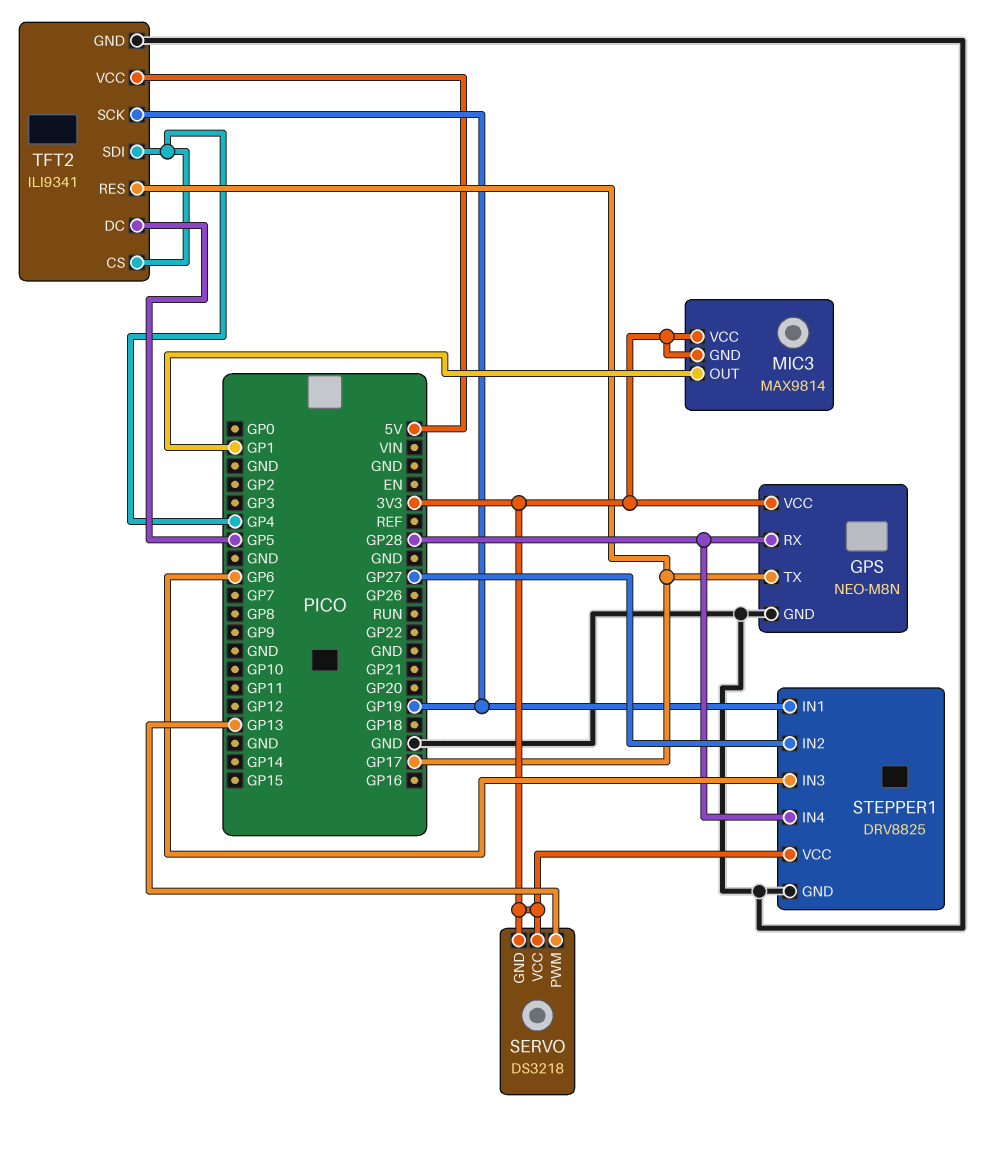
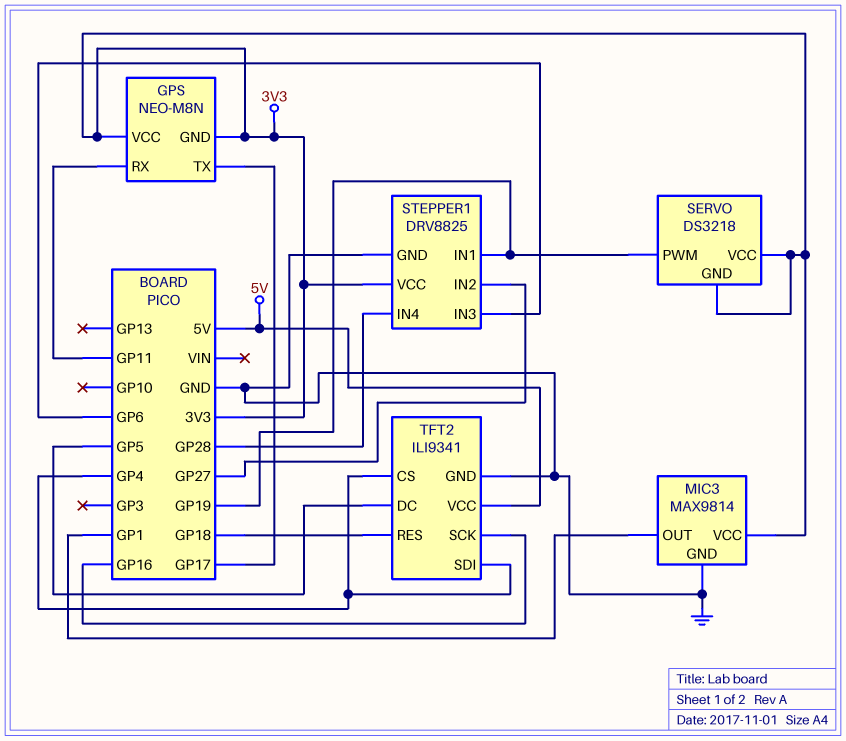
GPS pin GND: GND -> 3V3
GPS pin RX: GP28 -> GP11
MIC3 pin GND: 3V3 -> GND
SERVO pin PWM: GP13 -> GP19
TFT2 pin RES: GP17 -> GP18
TFT2 pin SCK: GP19 -> GP16

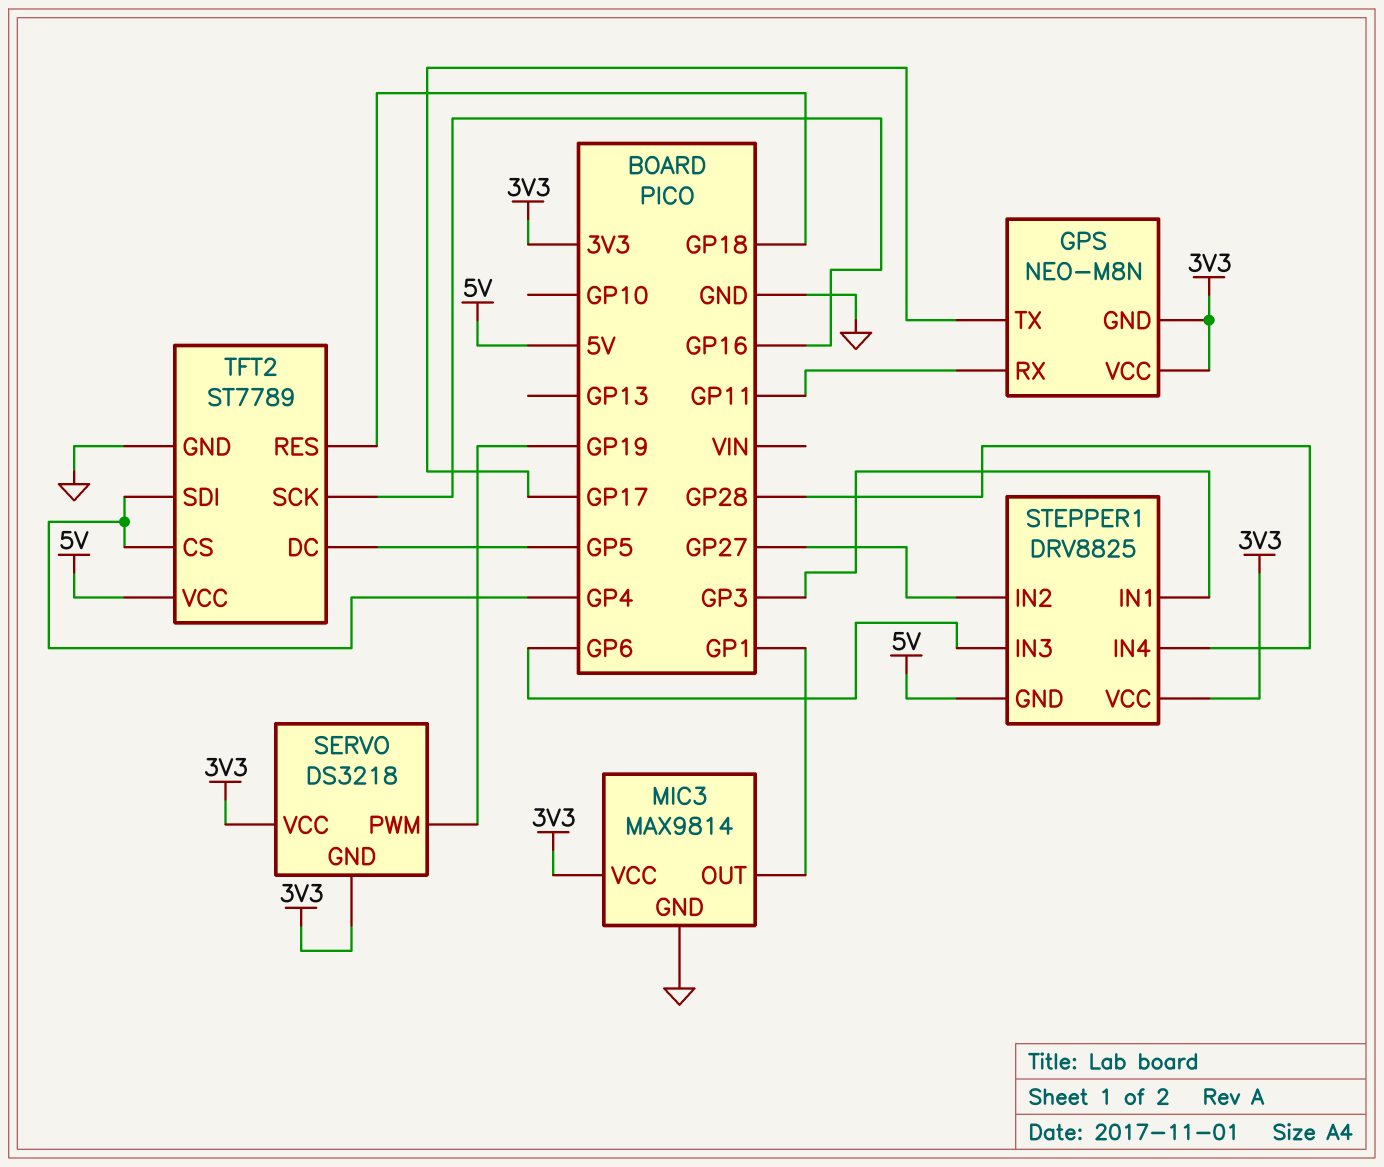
STEPPER1 pin GND: GND -> 5V
STEPPER1 pin IN1: GP19 -> GP3
TFT2: ILI9341 -> ST7789

